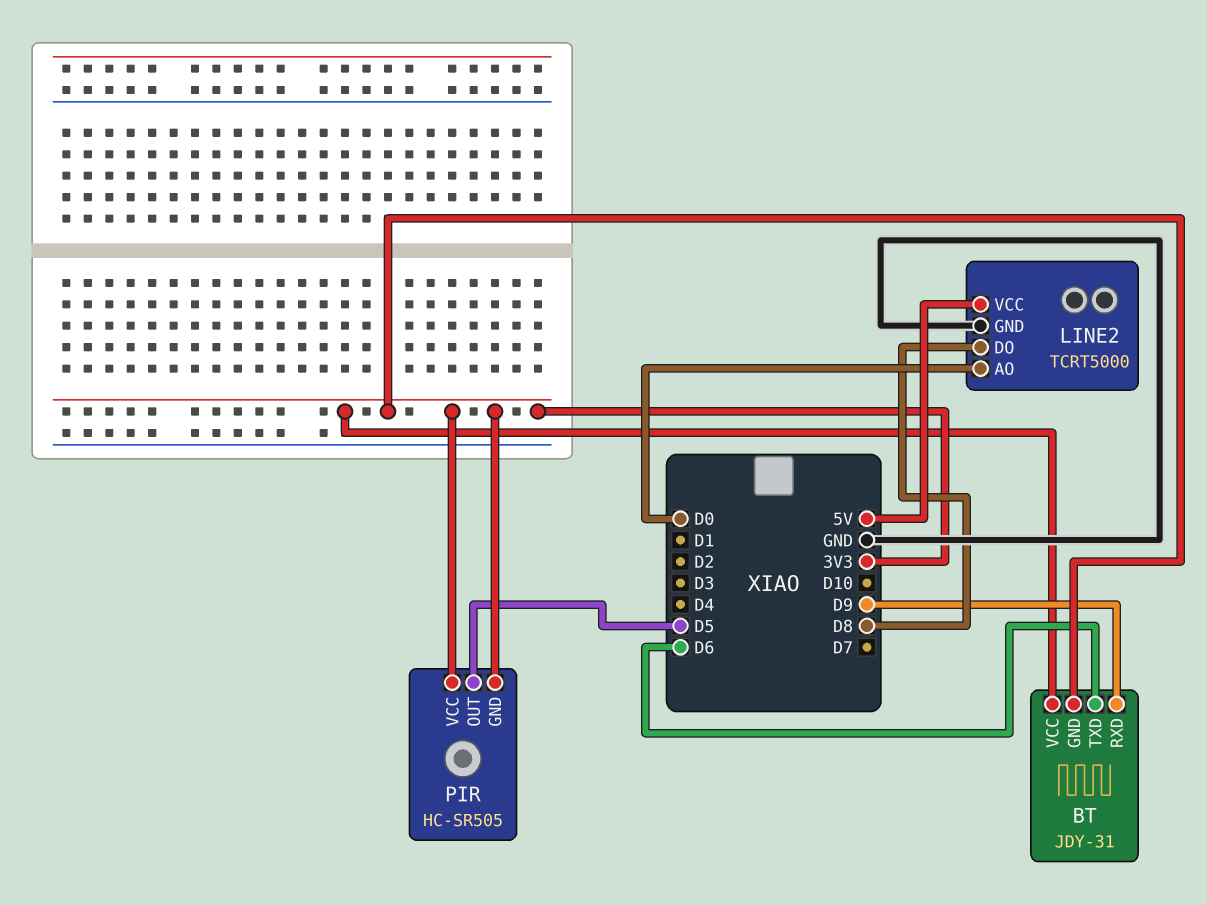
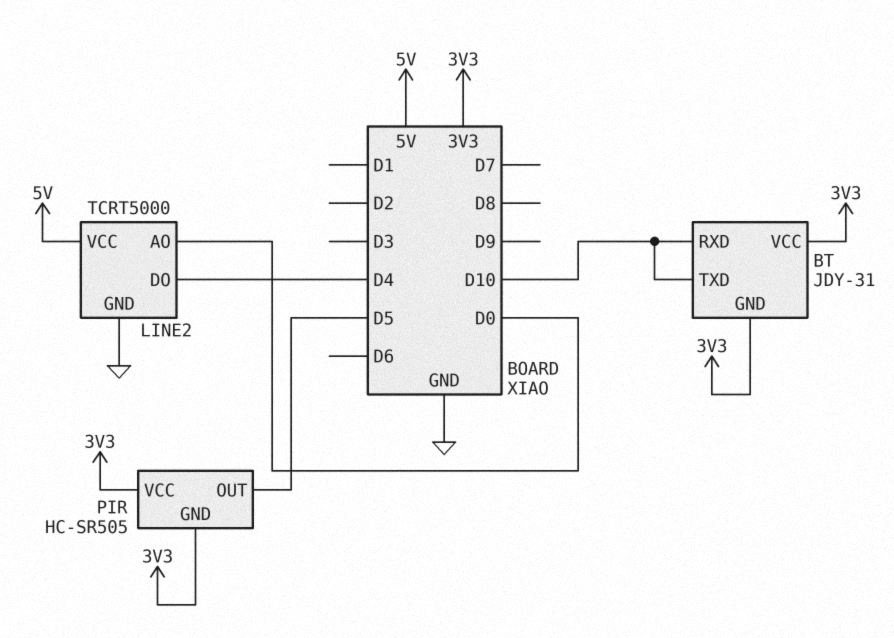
BT pin RXD: D9 -> D10
BT pin TXD: D6 -> D10
LINE2 pin DO: D8 -> D4

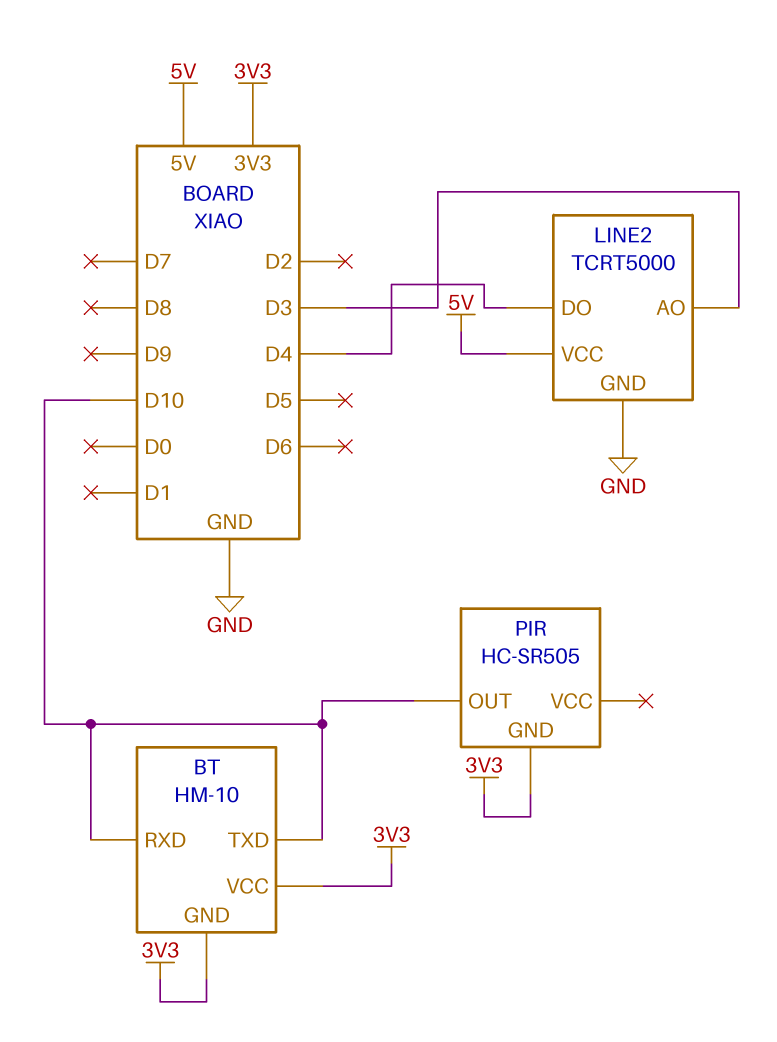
BT: JDY-31 -> HM-10
LINE2 pin AO: D0 -> D3
PIR pin OUT: D5 -> D10
PIR pin VCC: 3V3 -> none

